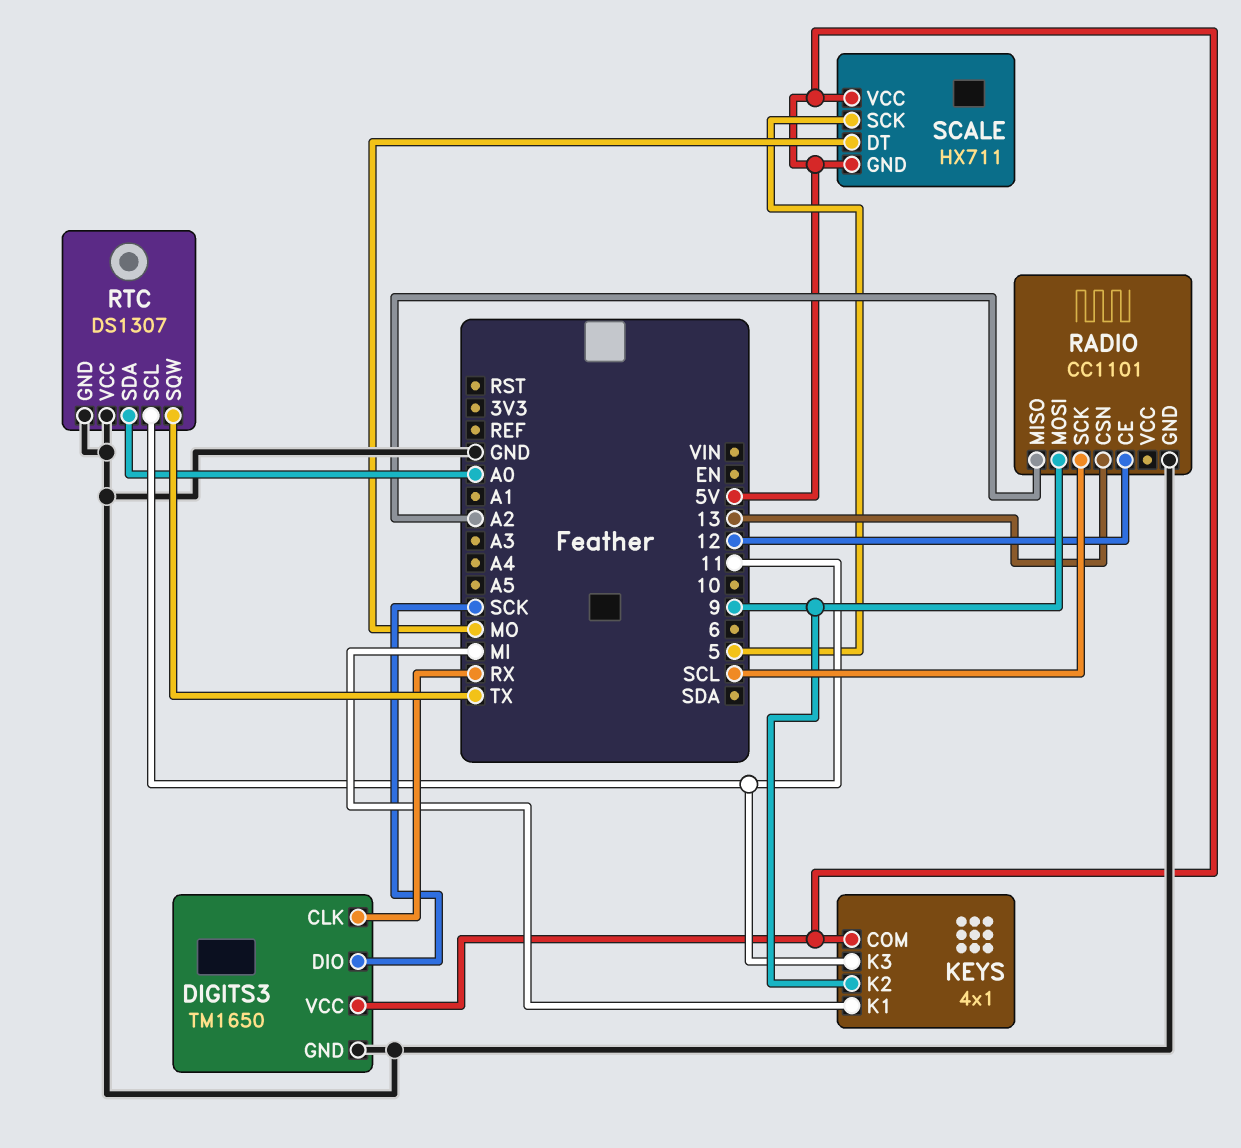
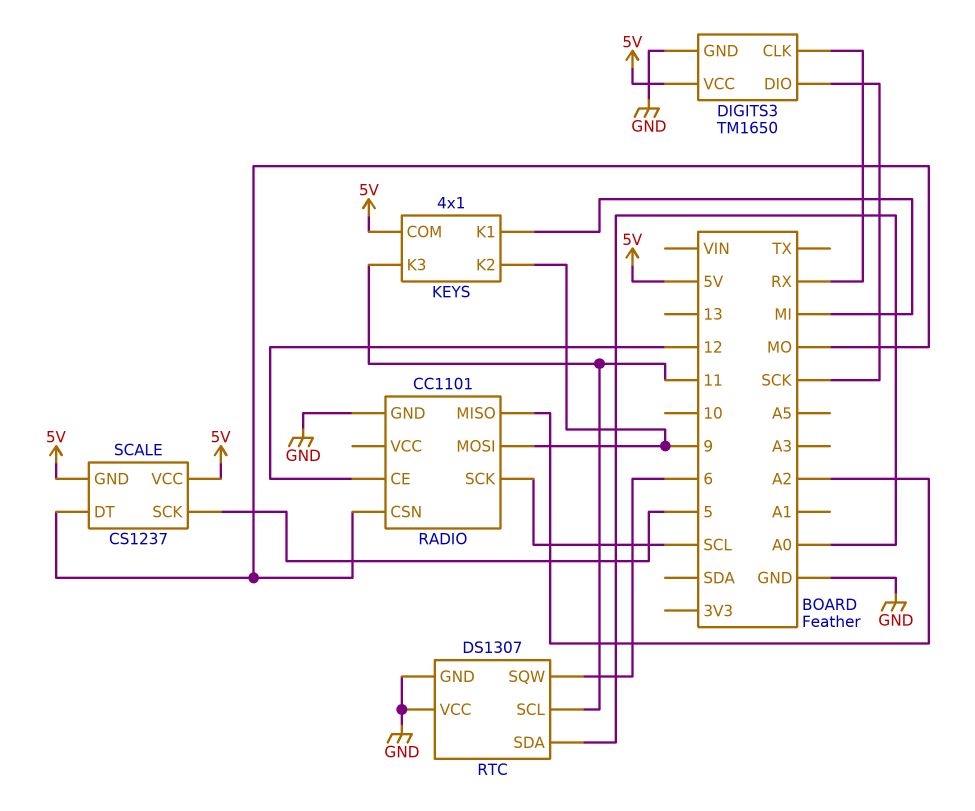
RADIO pin CSN: 13 -> MO
RTC pin SQW: TX -> 6
SCALE: HX711 -> CS1237

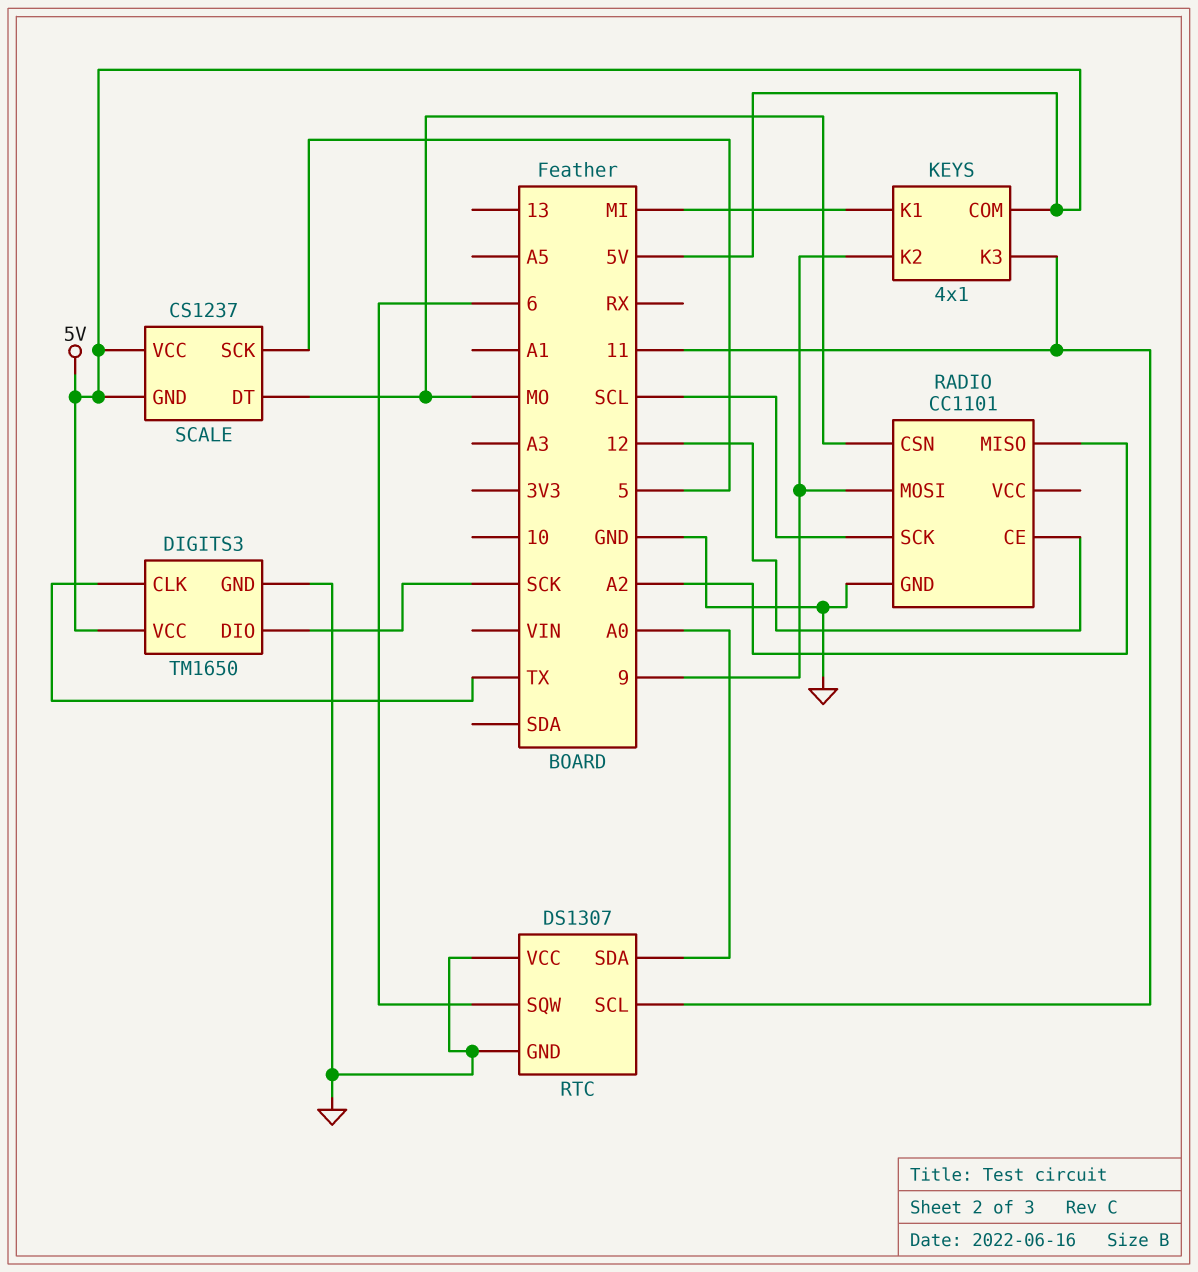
DIGITS3 pin CLK: RX -> TX

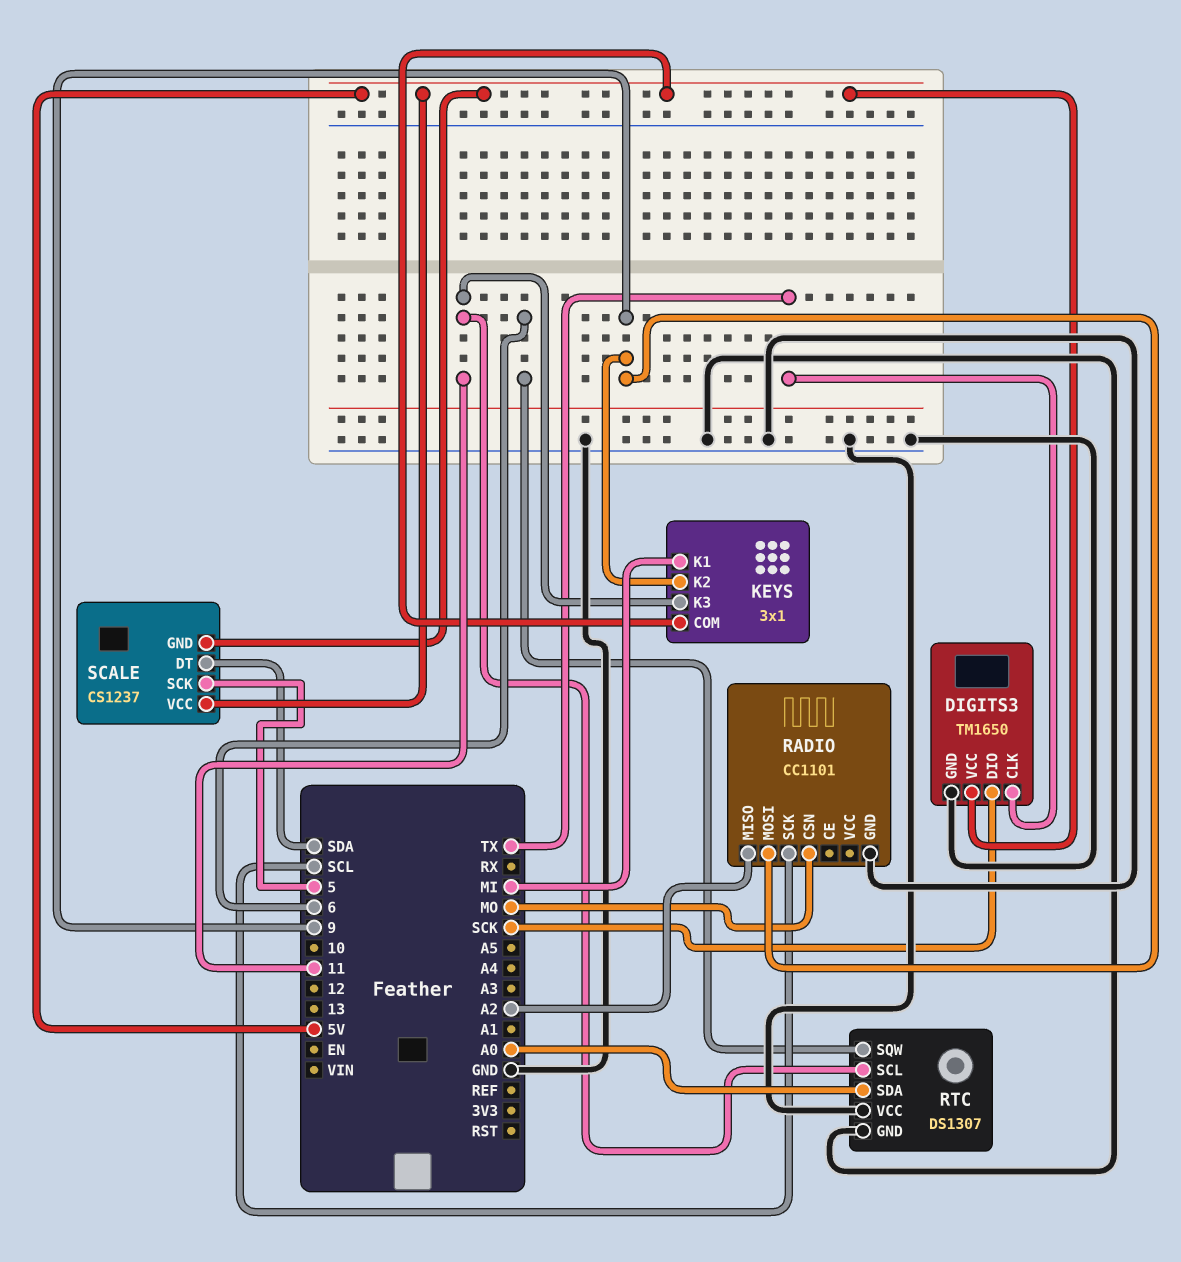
KEYS: 4x1 -> 3x1
RADIO pin CE: 12 -> none
SCALE pin DT: MO -> SDA

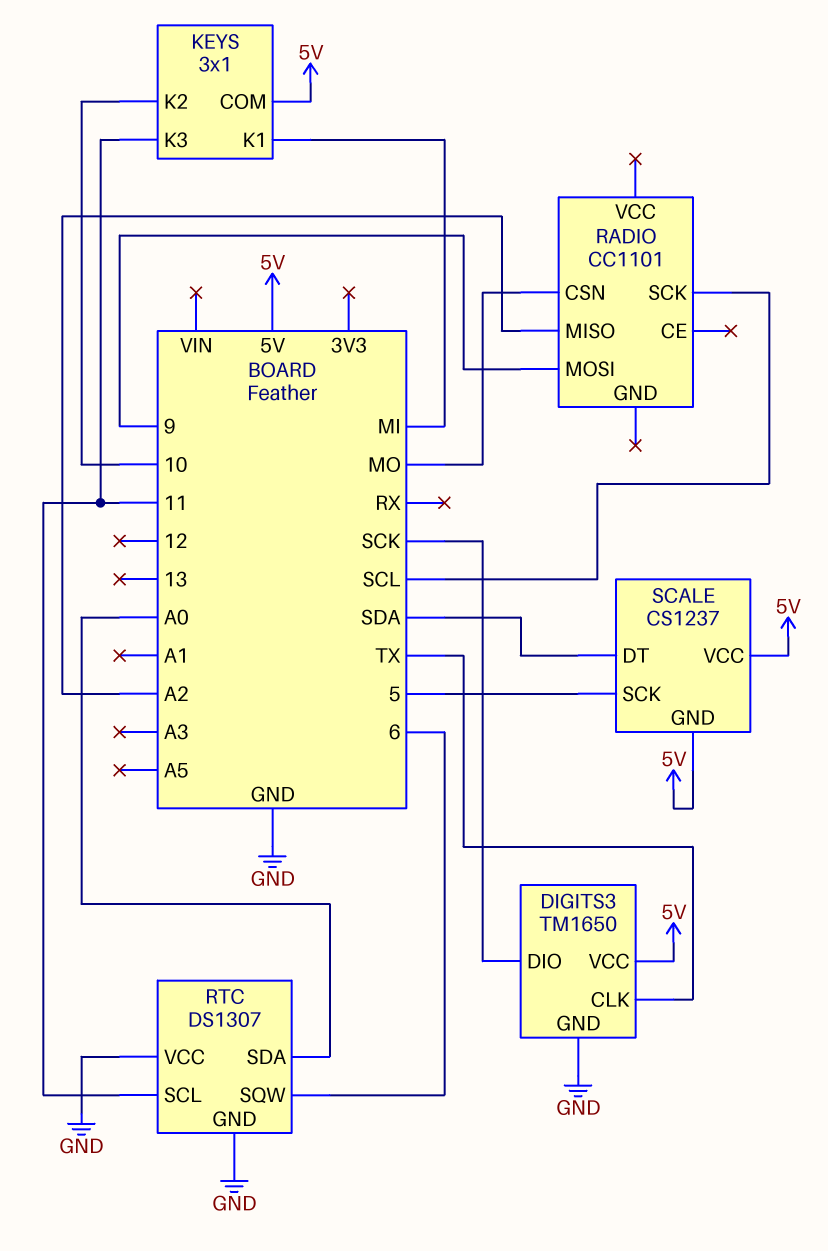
KEYS pin K2: 9 -> 10
RADIO pin GND: GND -> none

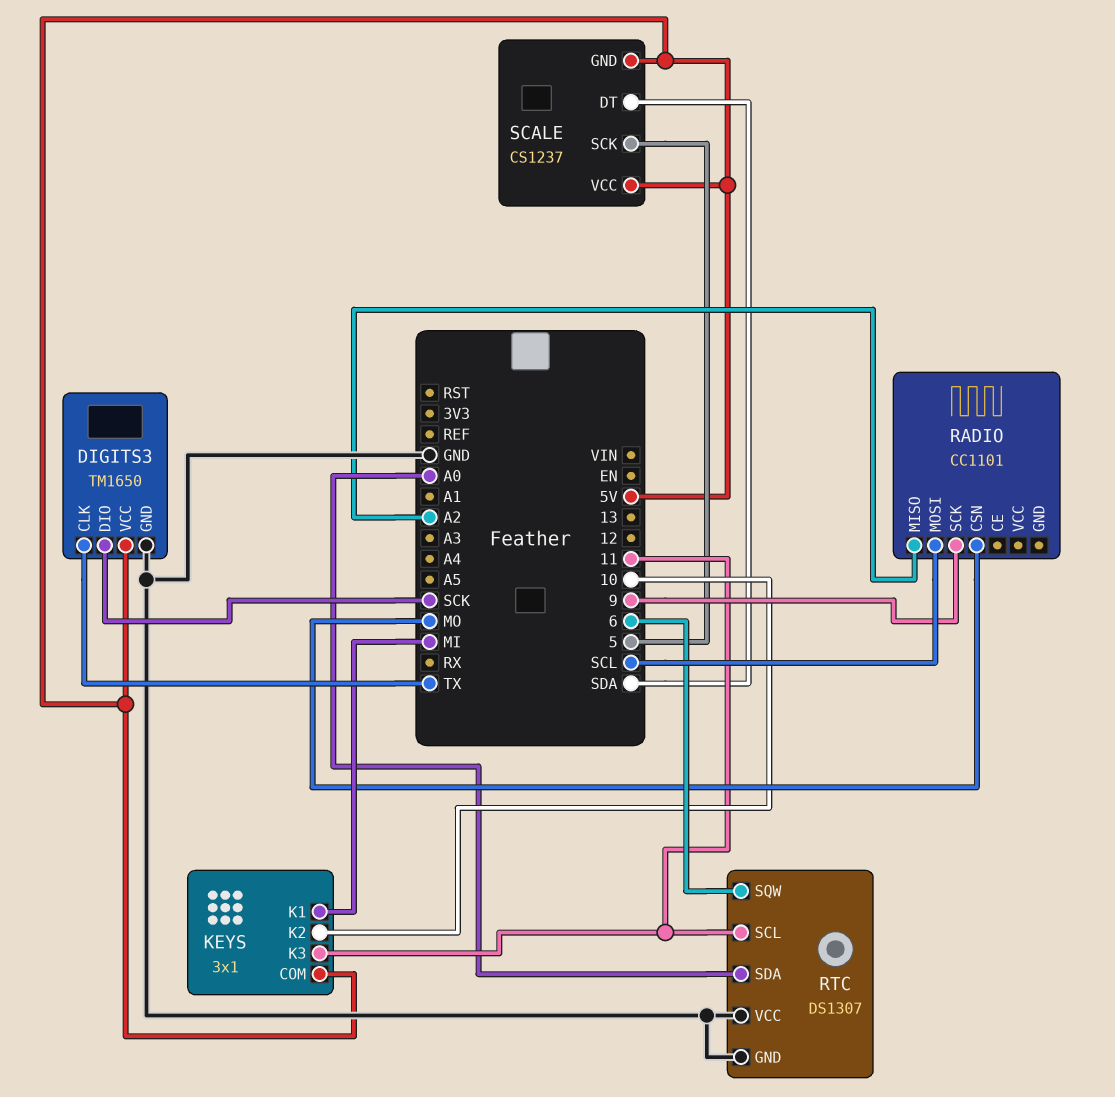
RADIO pin MOSI: 9 -> SCL
RADIO pin SCK: SCL -> 9

